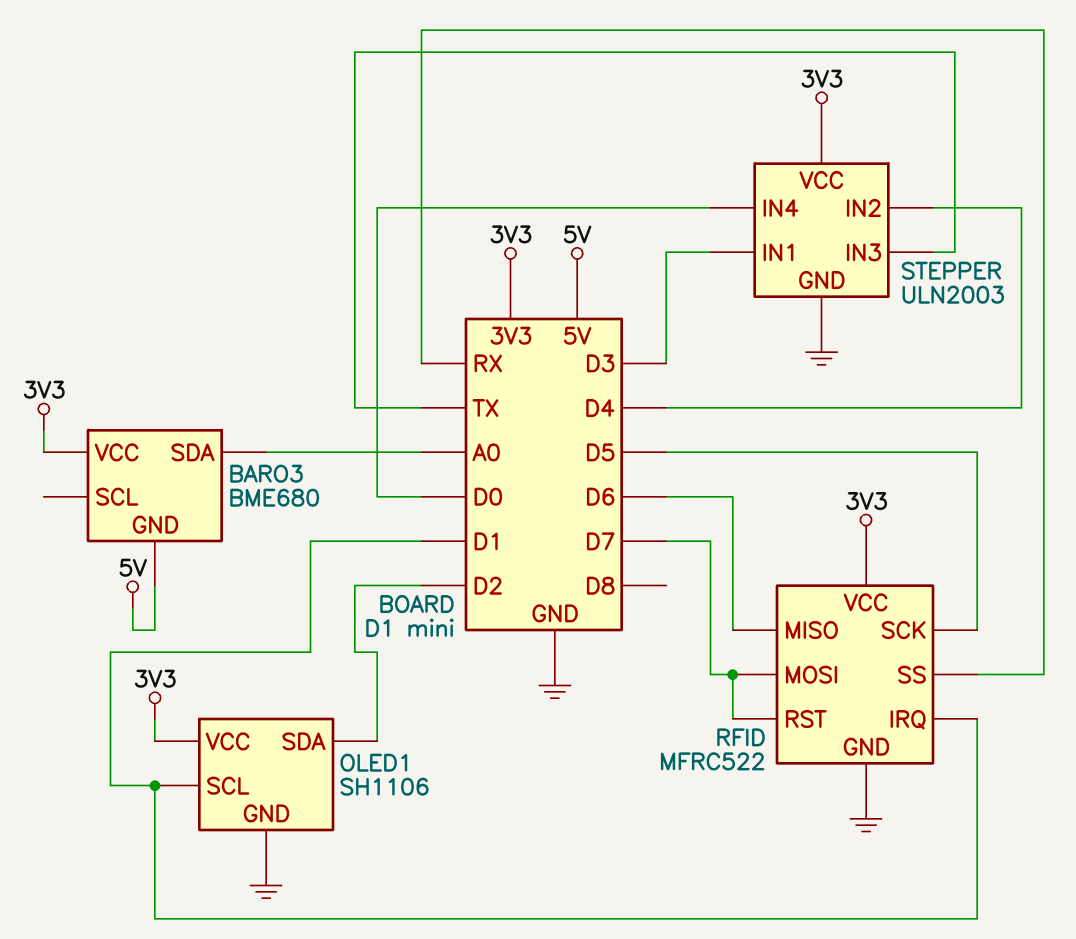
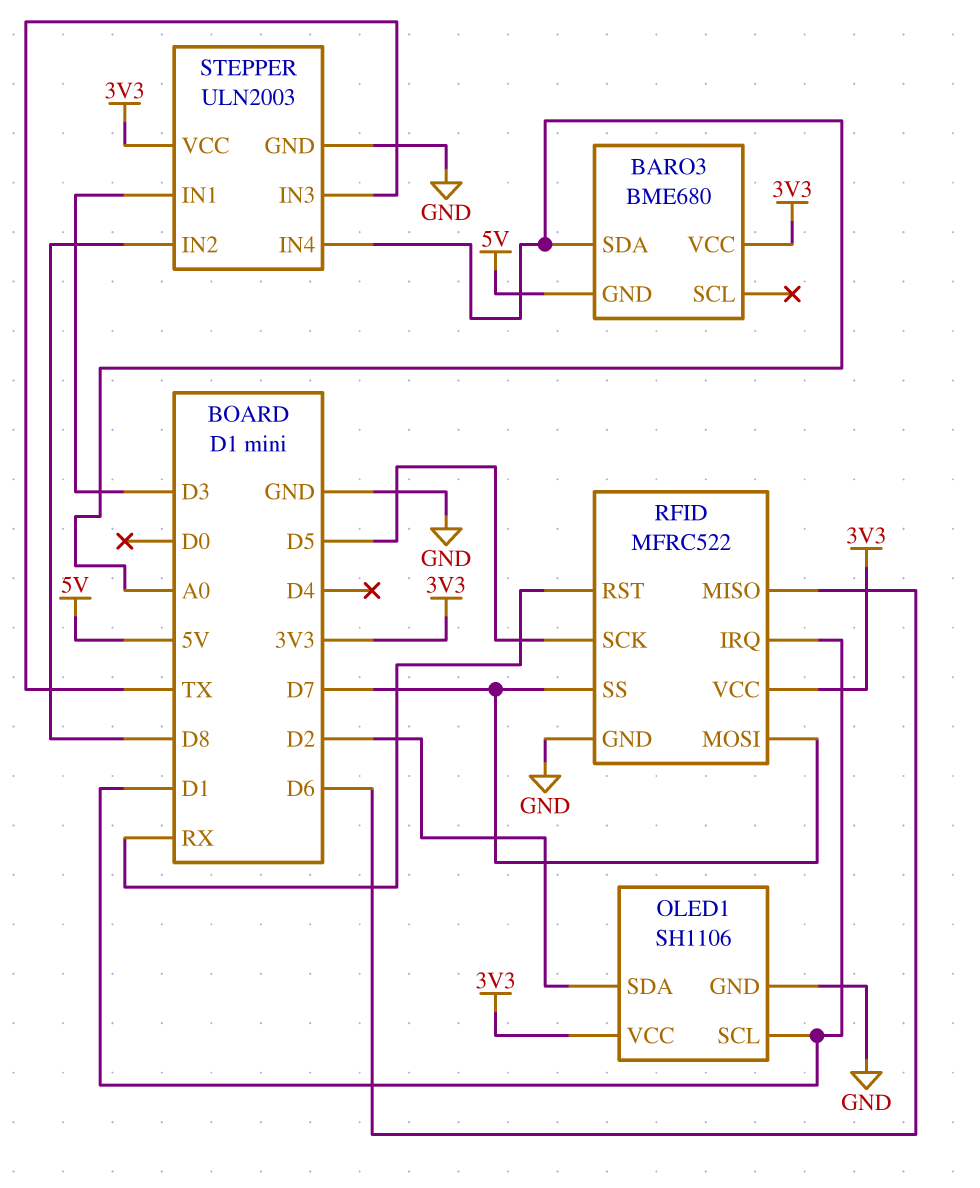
RFID pin RST: D7 -> RX
RFID pin SS: RX -> D7
STEPPER pin IN2: D4 -> D8
STEPPER pin IN4: D0 -> A0

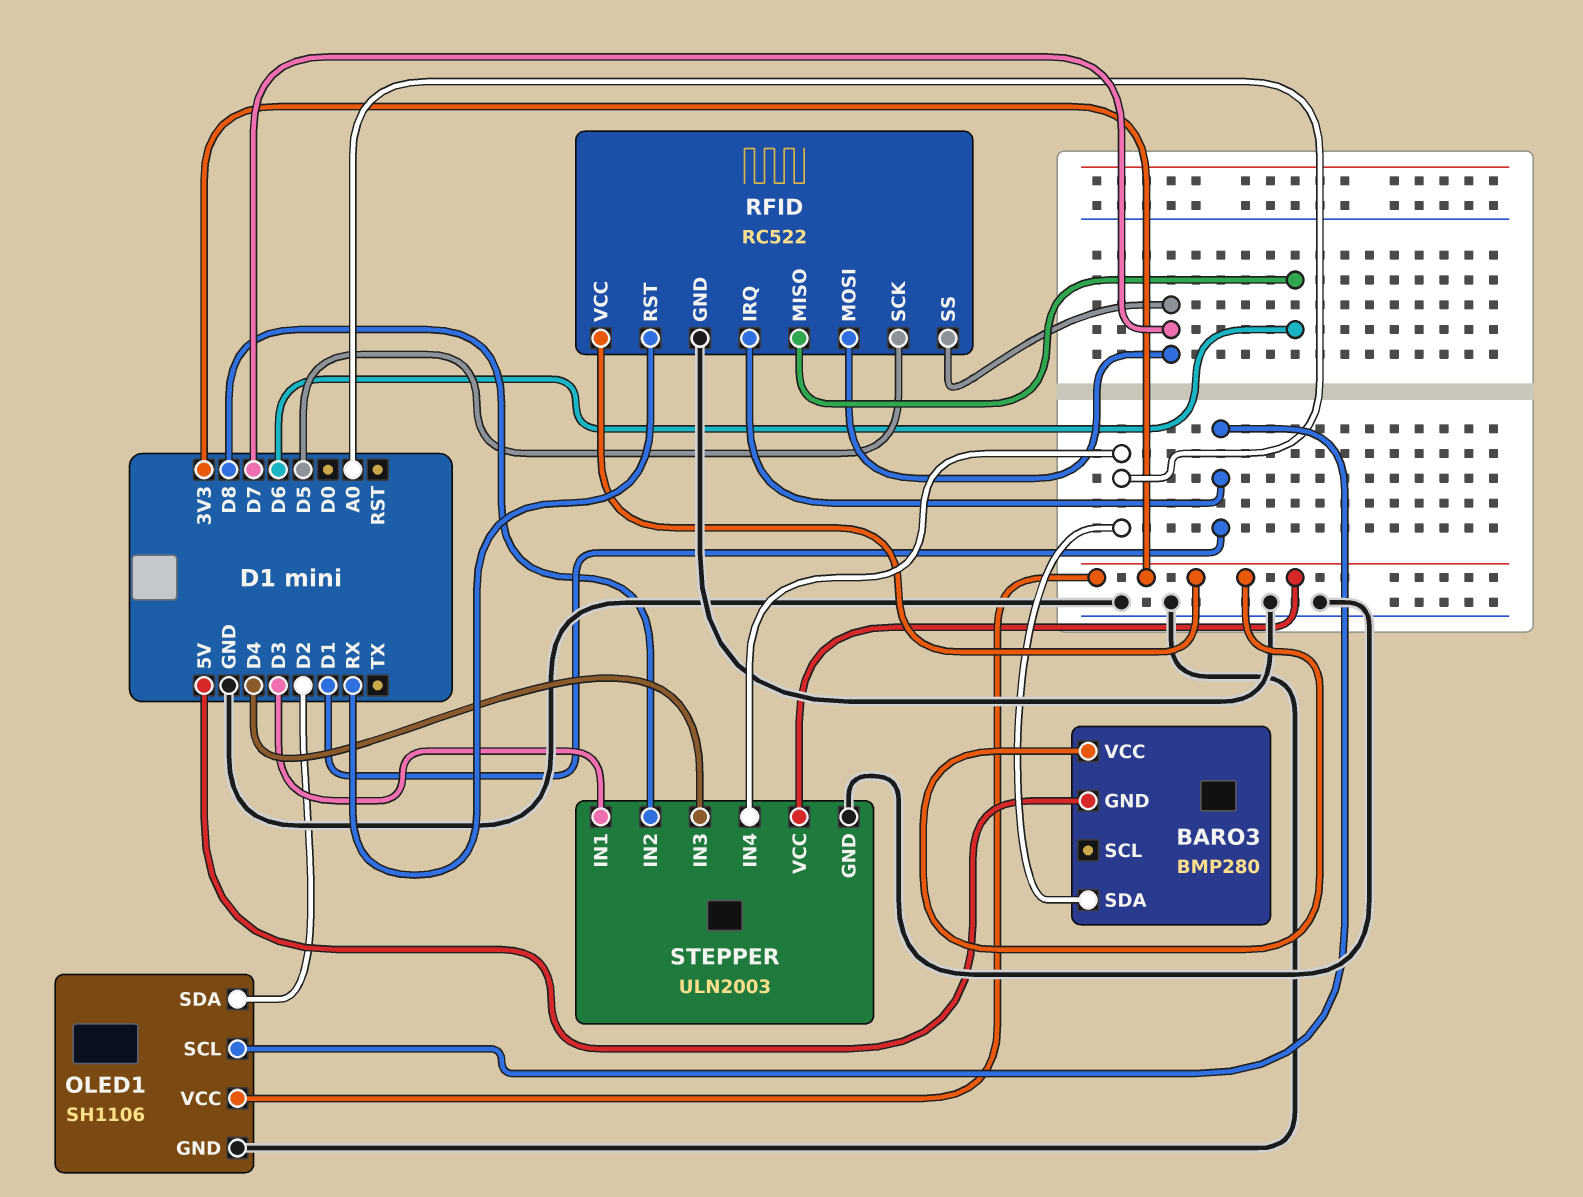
BARO3: BME680 -> BMP280
RFID: MFRC522 -> RC522
STEPPER pin IN3: TX -> D4

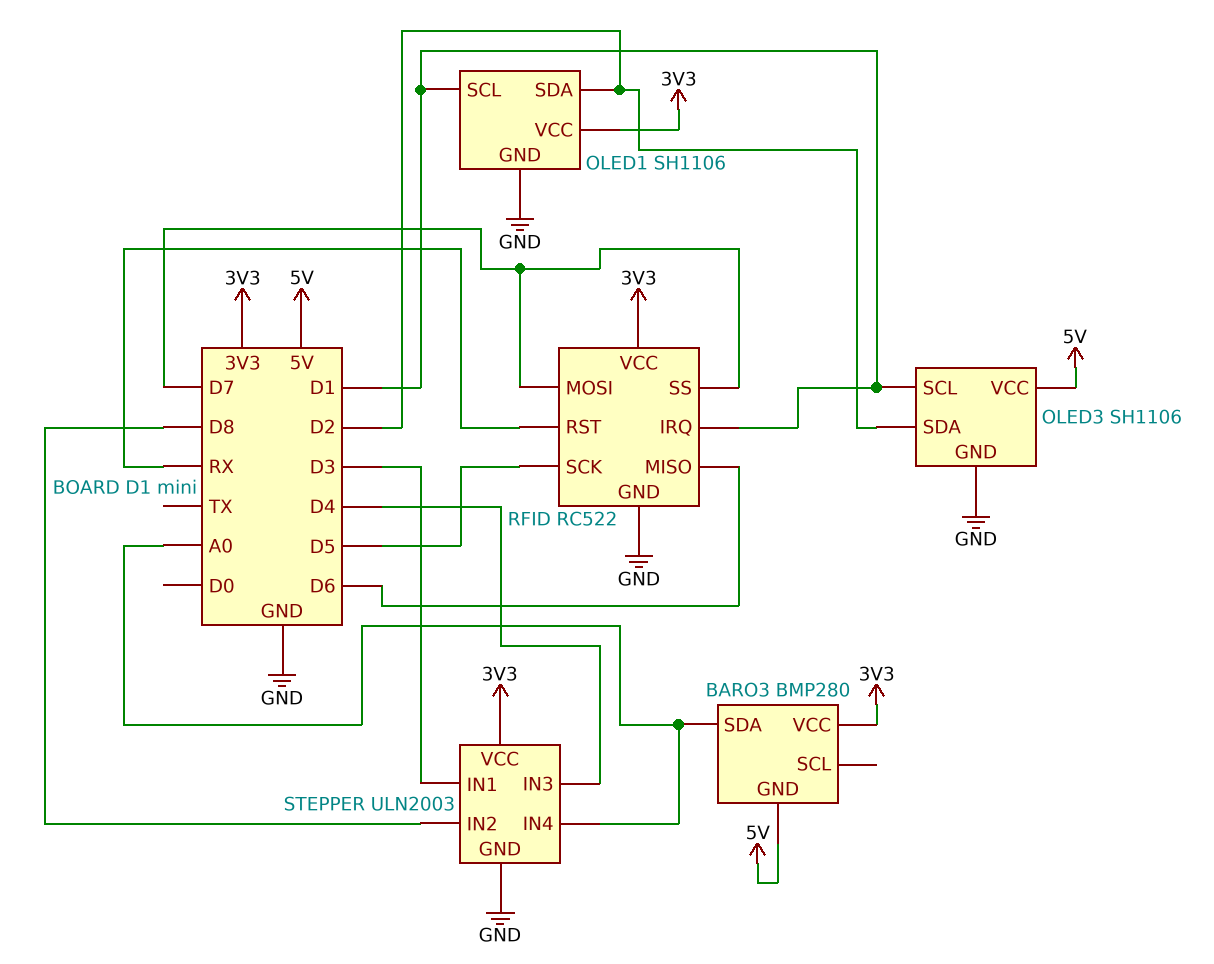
OLED3: none -> SH1106
OLED3 pin GND: none -> GND
OLED3 pin SCL: none -> D1
OLED3 pin SDA: none -> D2
OLED3 pin VCC: none -> 5V

